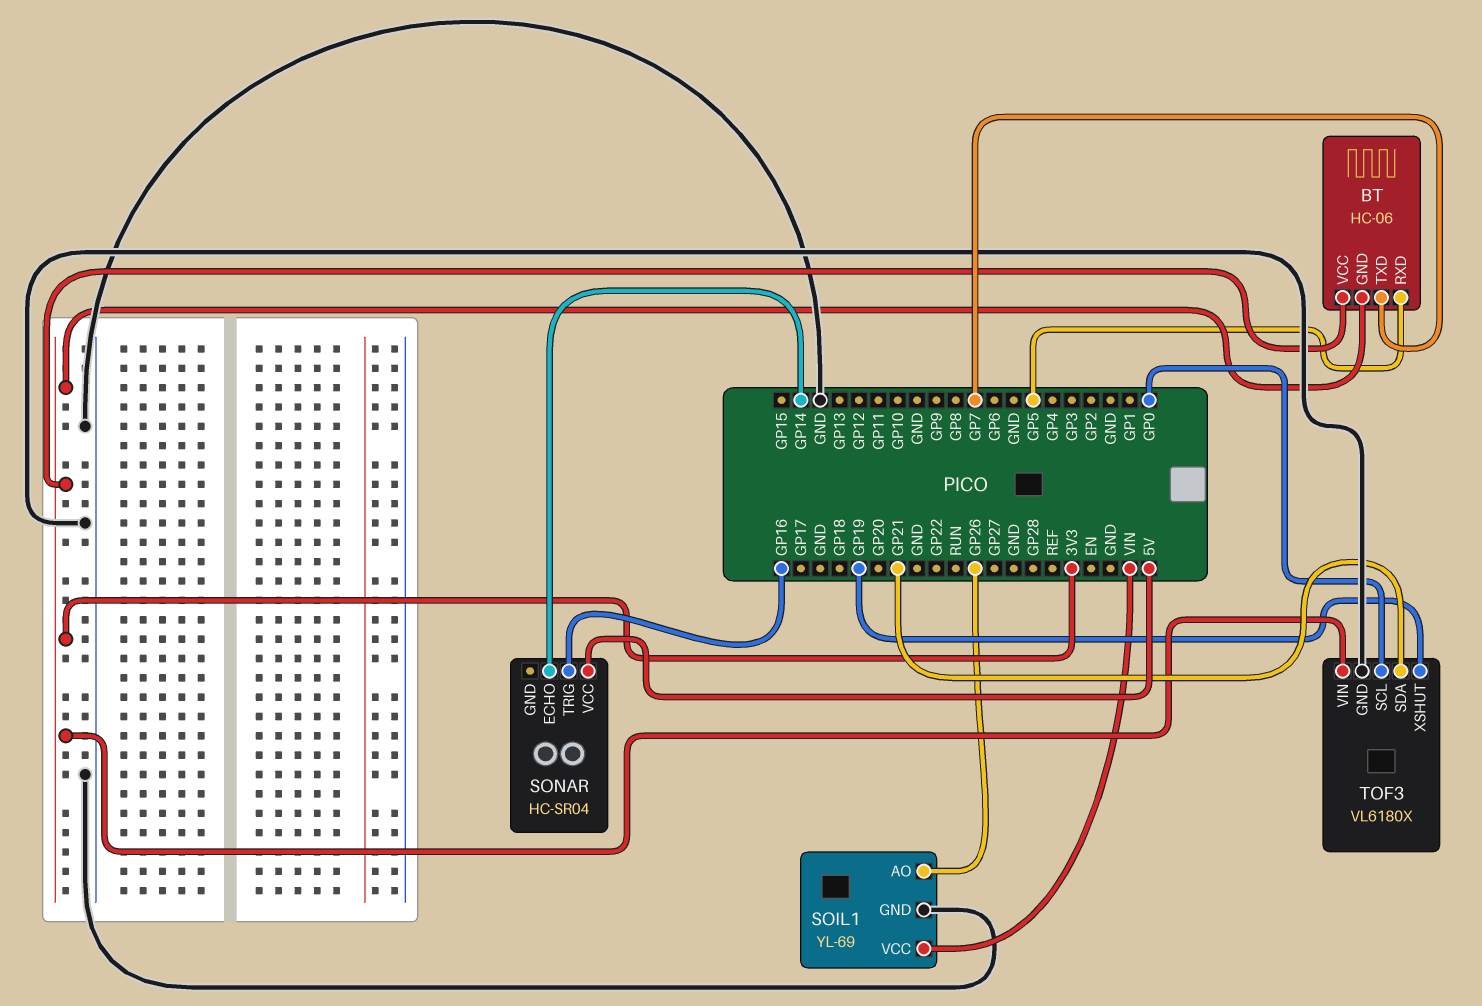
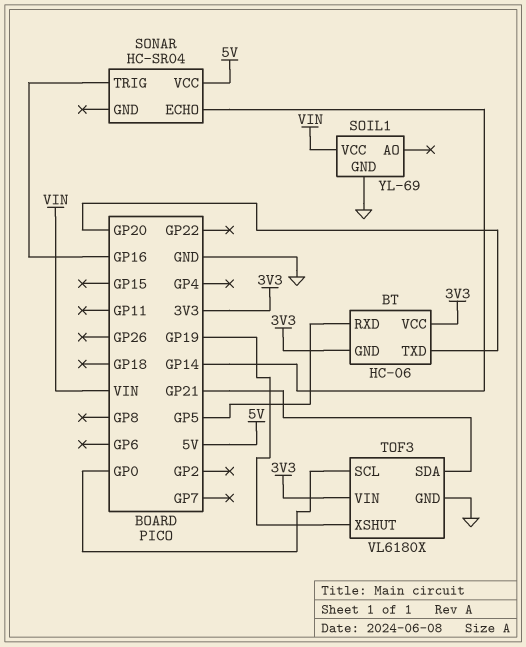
BT pin TXD: GP7 -> GP20
SOIL1 pin AO: GP26 -> none

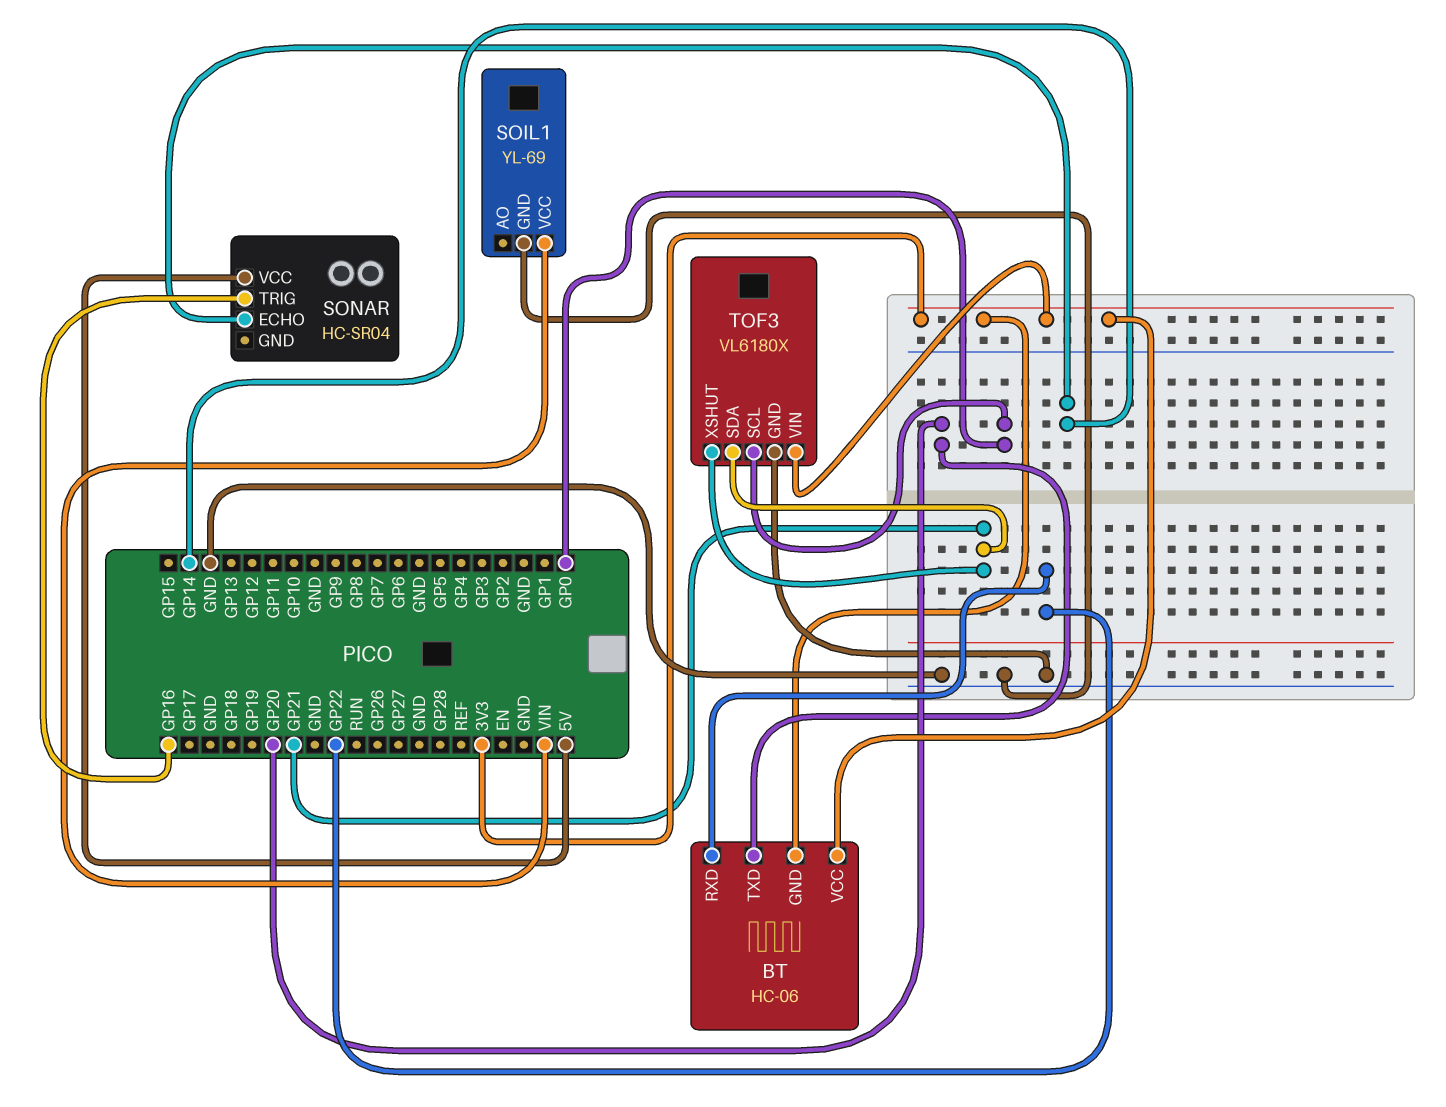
BT pin RXD: GP5 -> GP22
TOF3 pin XSHUT: GP19 -> GP21

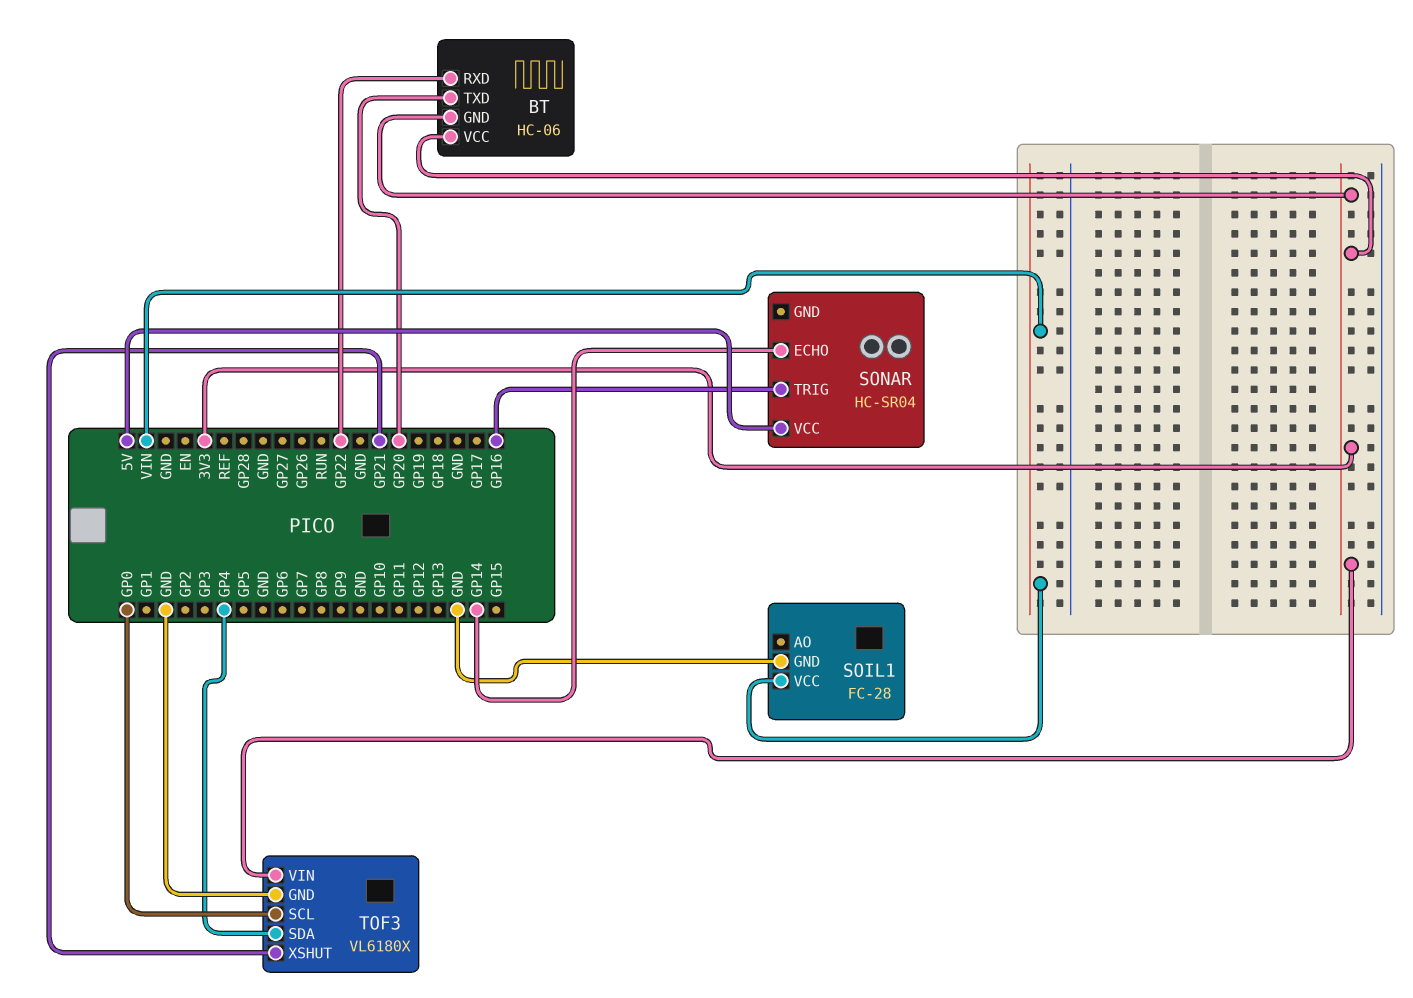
SOIL1: YL-69 -> FC-28
TOF3 pin SDA: GP21 -> GP4

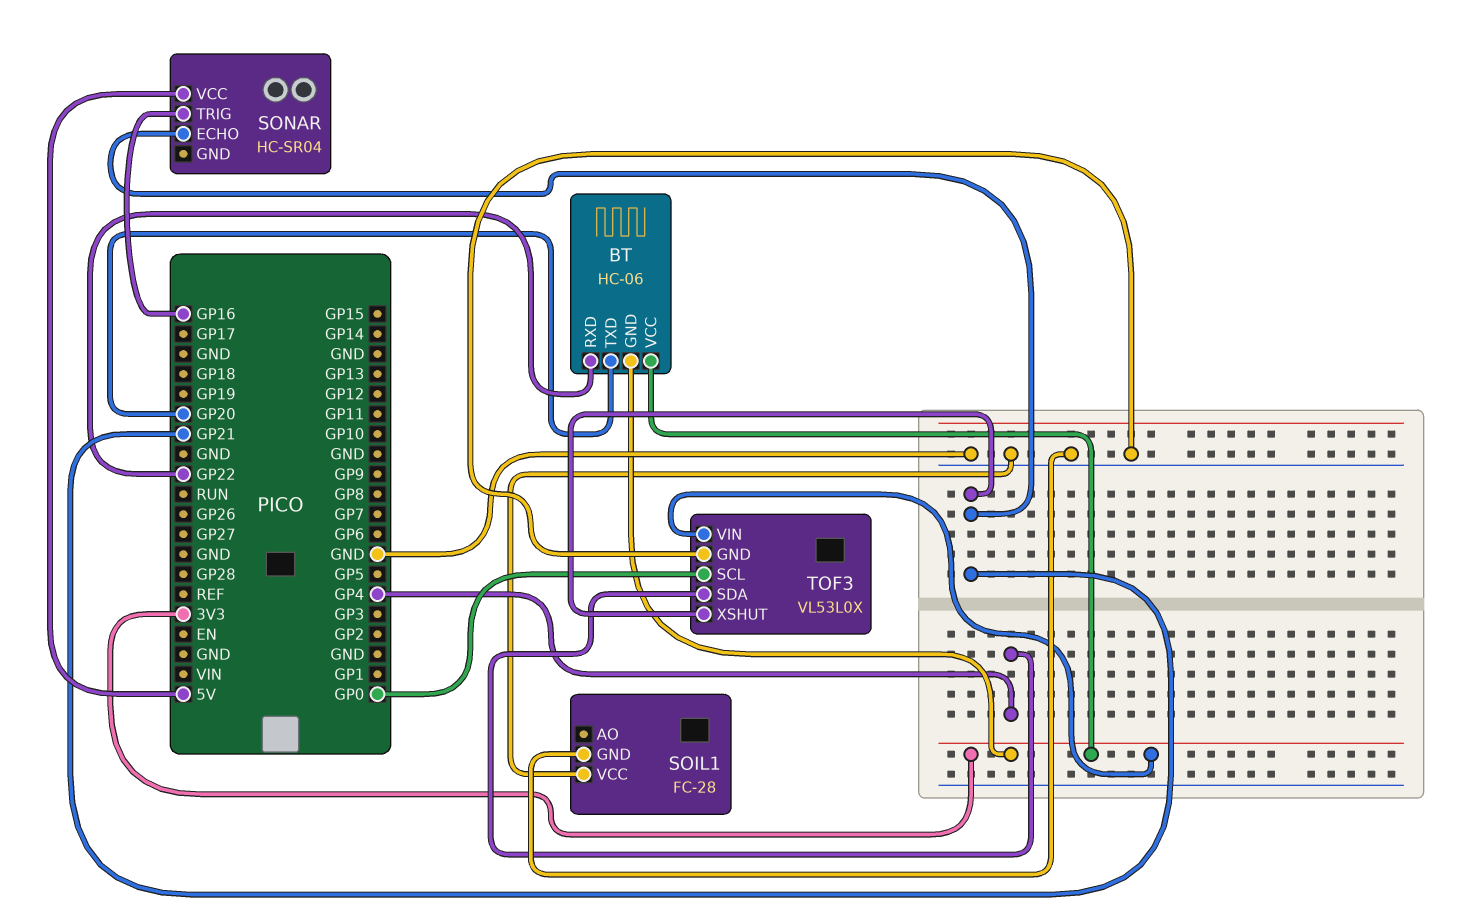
SOIL1 pin VCC: VIN -> GND
SONAR pin ECHO: GP14 -> GP21
TOF3: VL6180X -> VL53L0X

